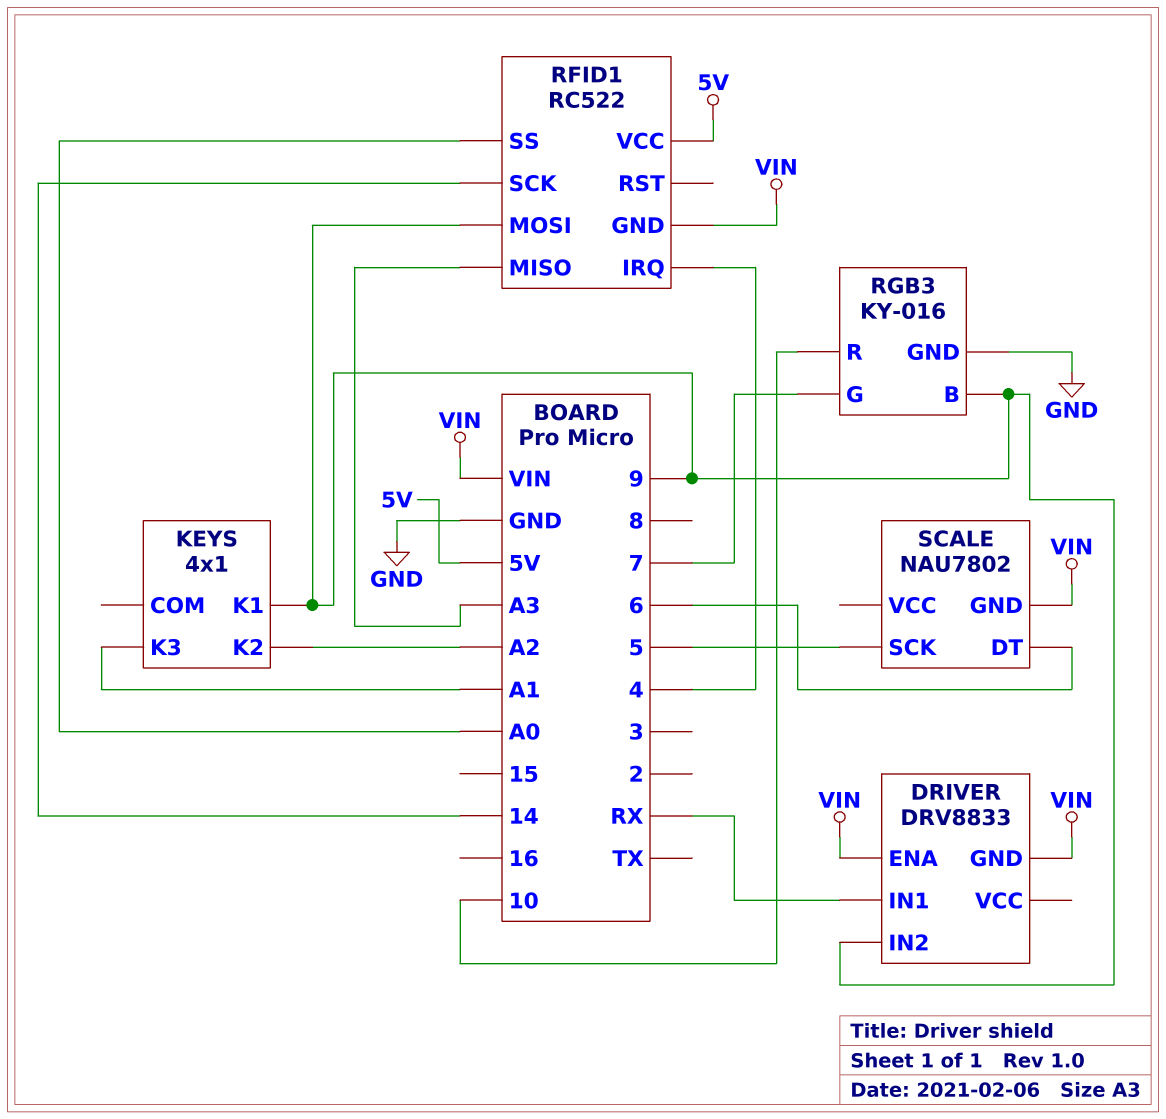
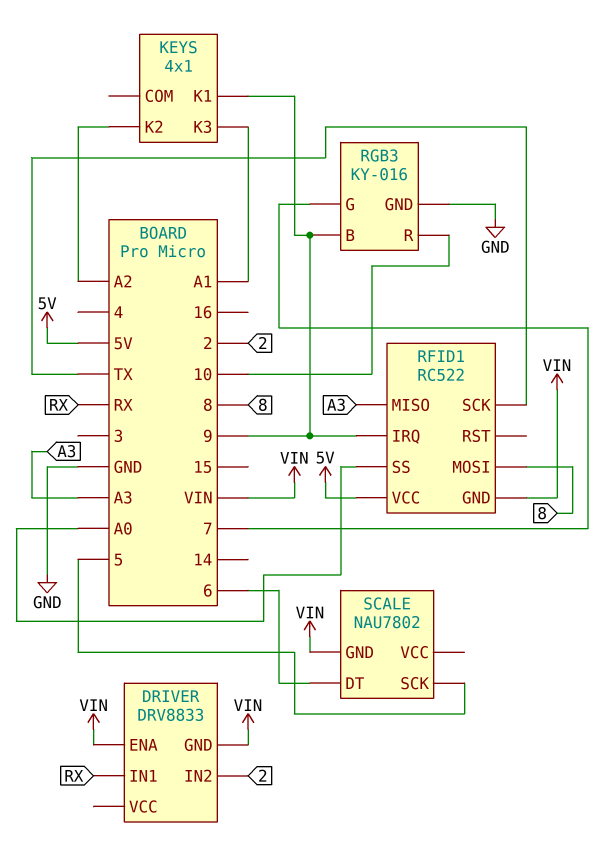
DRIVER pin IN2: 9 -> 2
RFID1 pin IRQ: 4 -> 9
RFID1 pin MOSI: 9 -> 8
RFID1 pin SCK: 14 -> TX

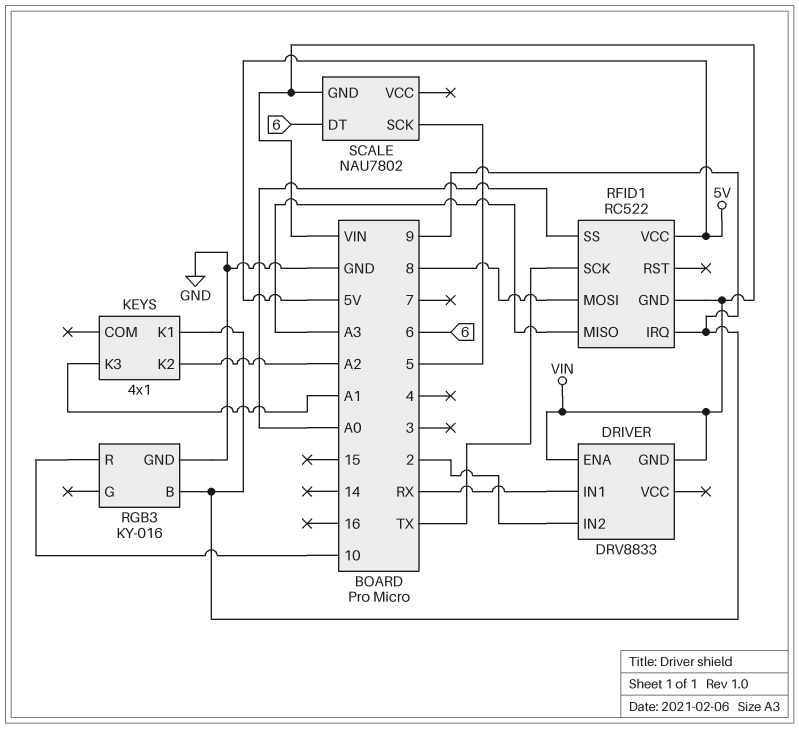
RGB3 pin G: 7 -> none

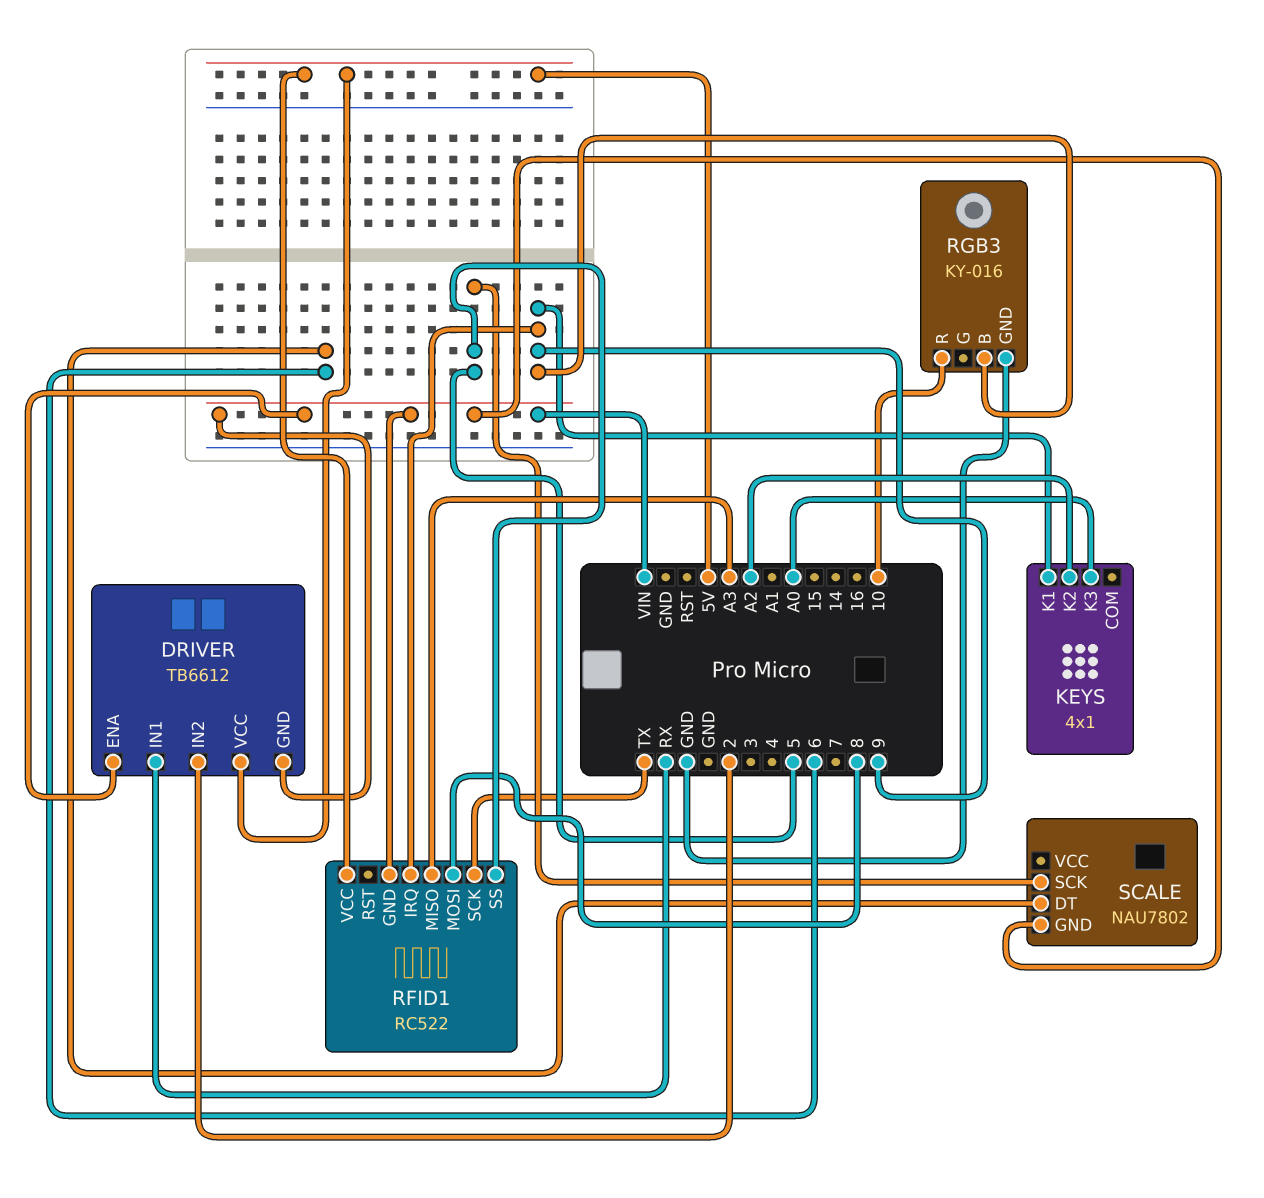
DRIVER: DRV8833 -> TB6612
DRIVER pin VCC: none -> 5V
KEYS pin K3: A1 -> A0
RFID1 pin SS: A0 -> 5

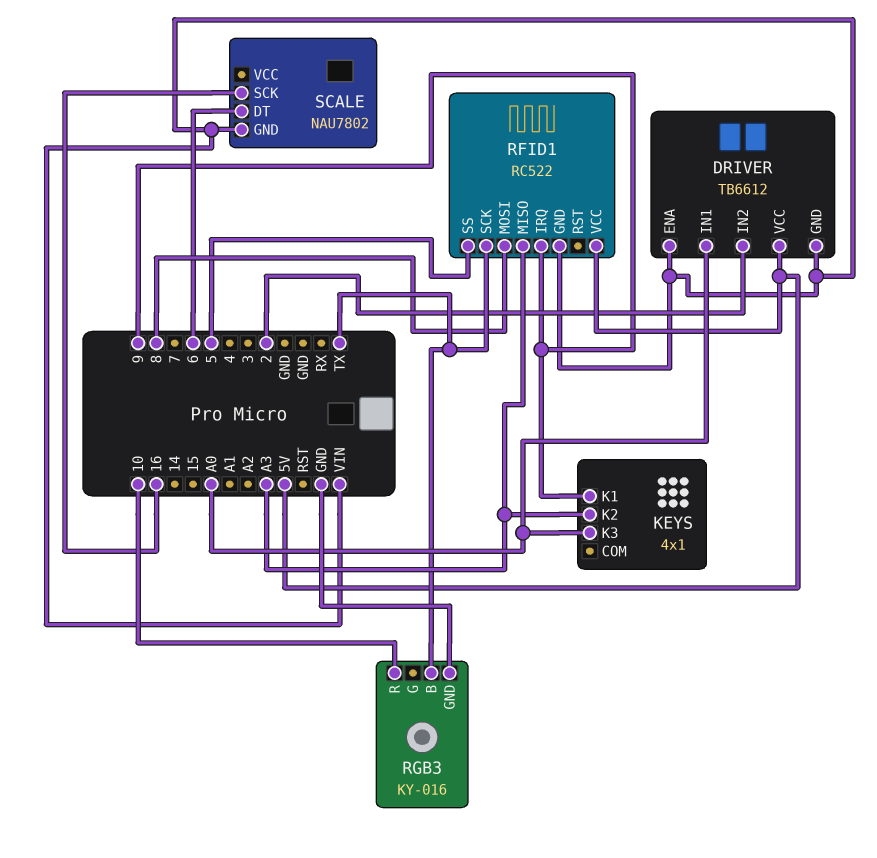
DRIVER pin IN1: RX -> A0
KEYS pin K2: A2 -> A3
RGB3 pin B: 9 -> TX
SCALE pin SCK: 5 -> 16

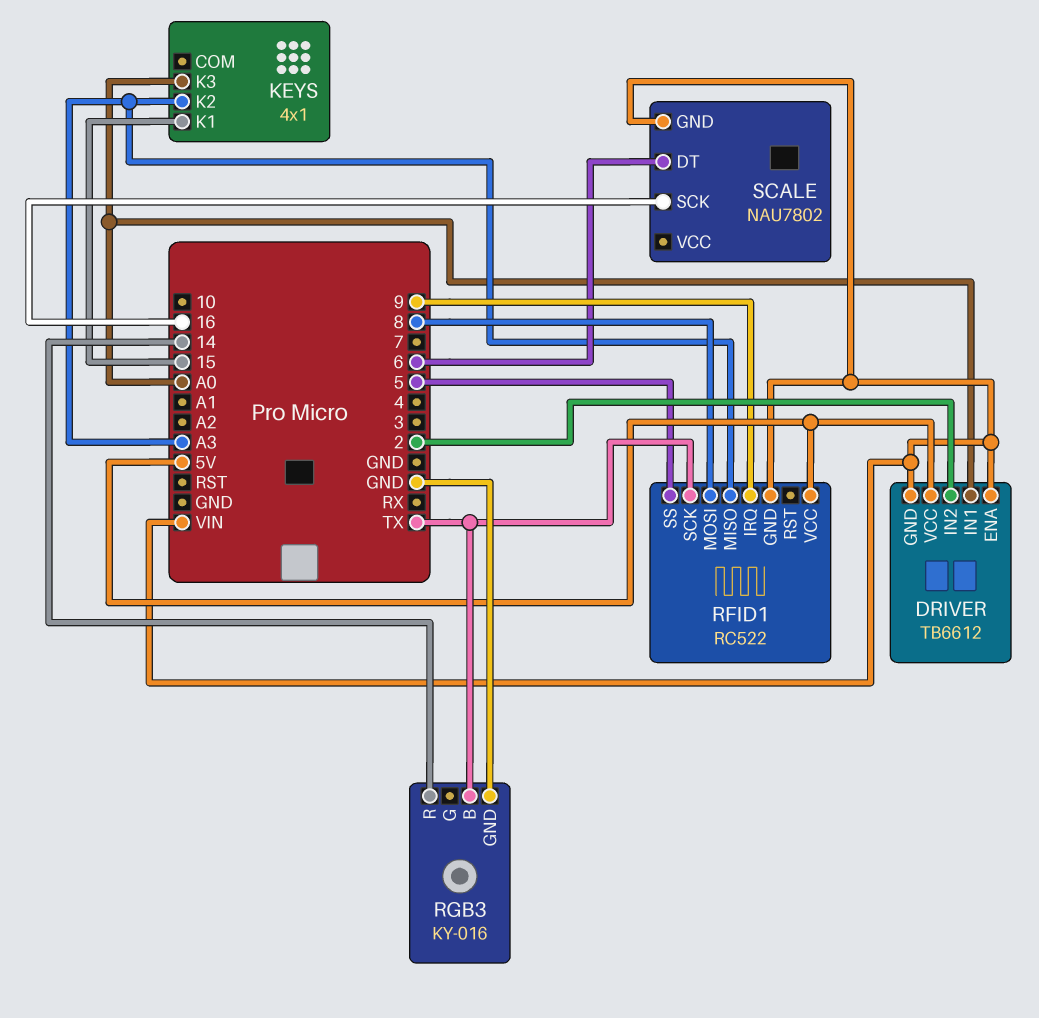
KEYS pin K1: 9 -> 15
RGB3 pin R: 10 -> 14

